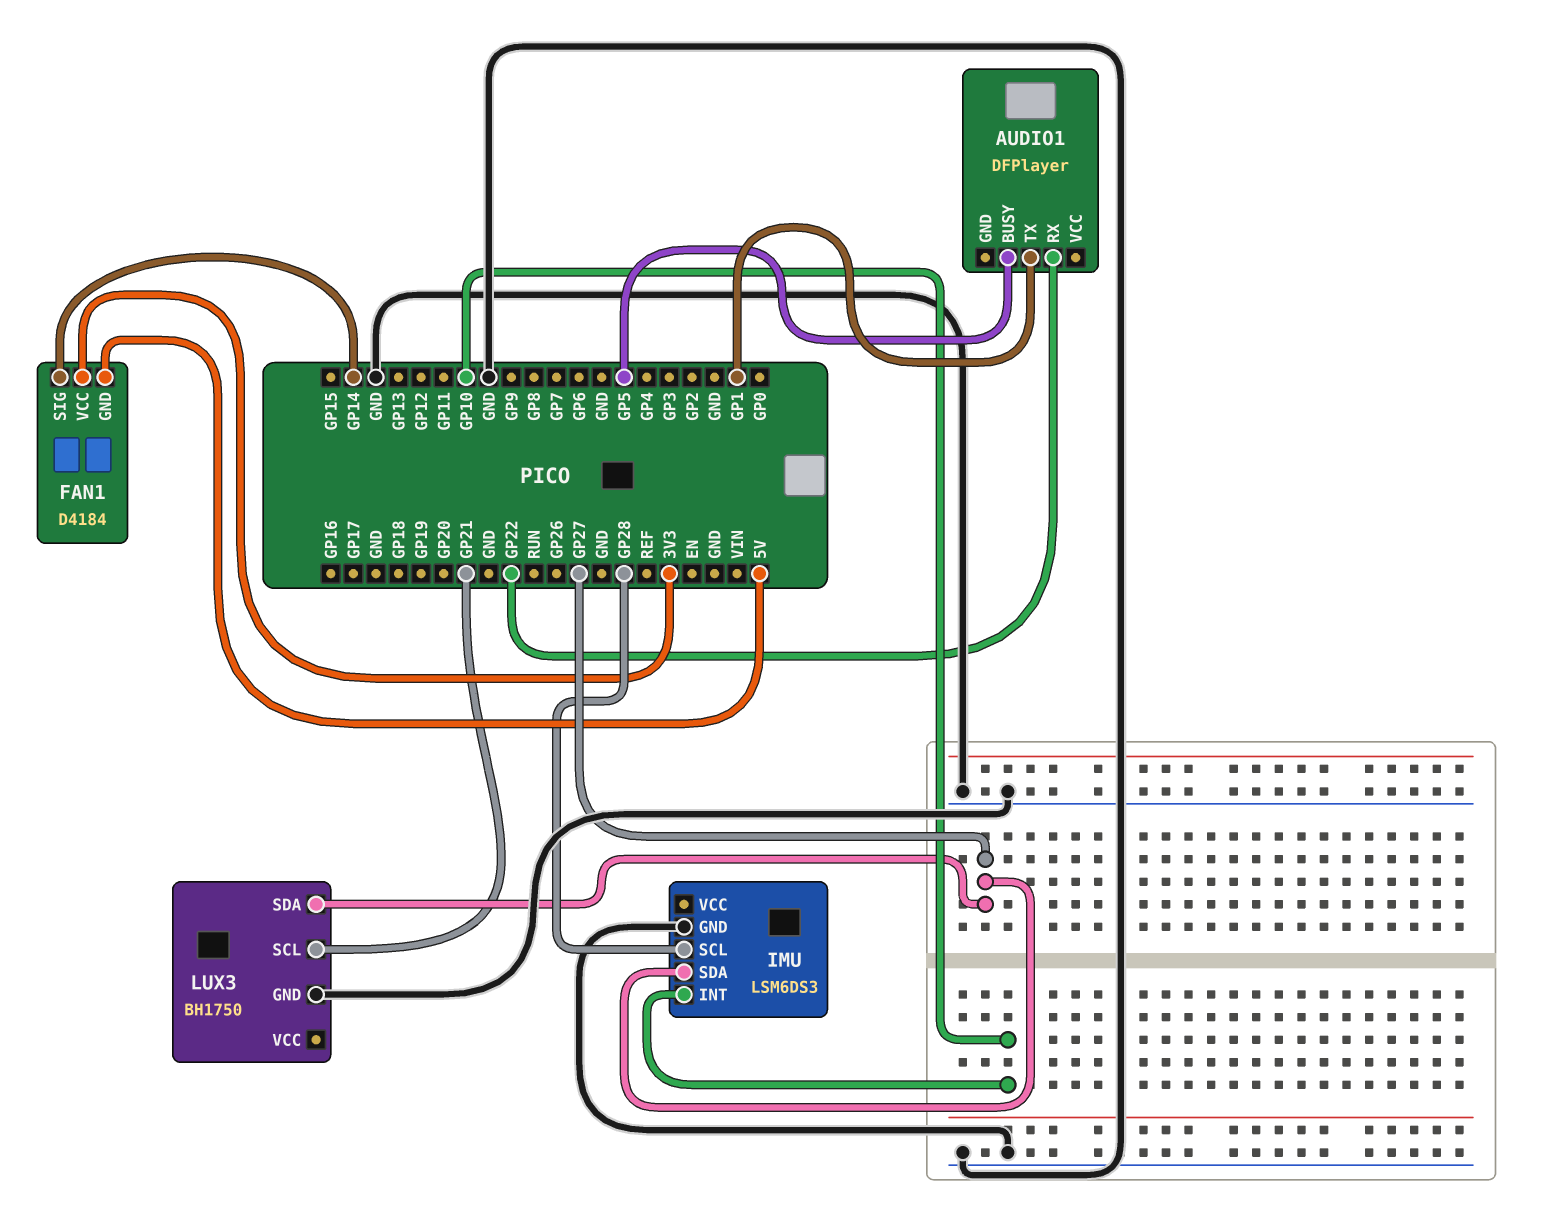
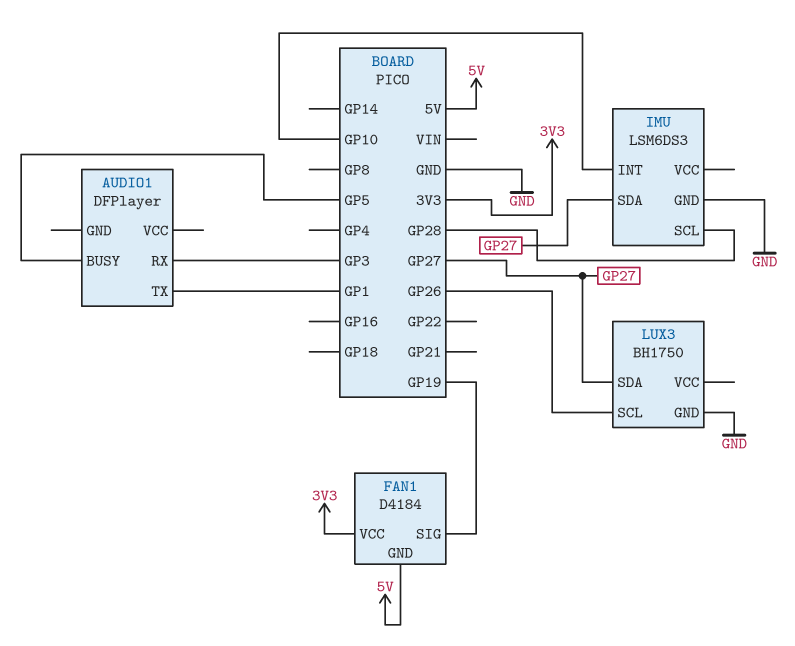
AUDIO1 pin RX: GP22 -> GP3
FAN1 pin SIG: GP14 -> GP19
LUX3 pin SCL: GP21 -> GP26

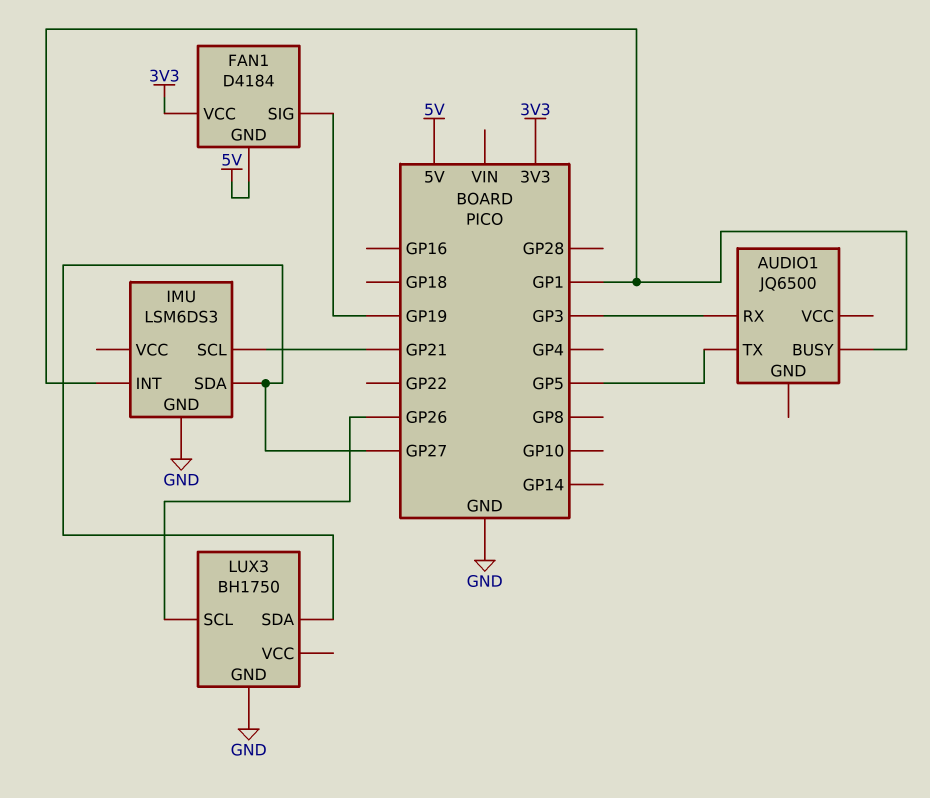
AUDIO1: DFPlayer -> JQ6500
AUDIO1 pin BUSY: GP5 -> GP1
AUDIO1 pin TX: GP1 -> GP5
IMU pin INT: GP10 -> GP1
IMU pin SCL: GP28 -> GP21

